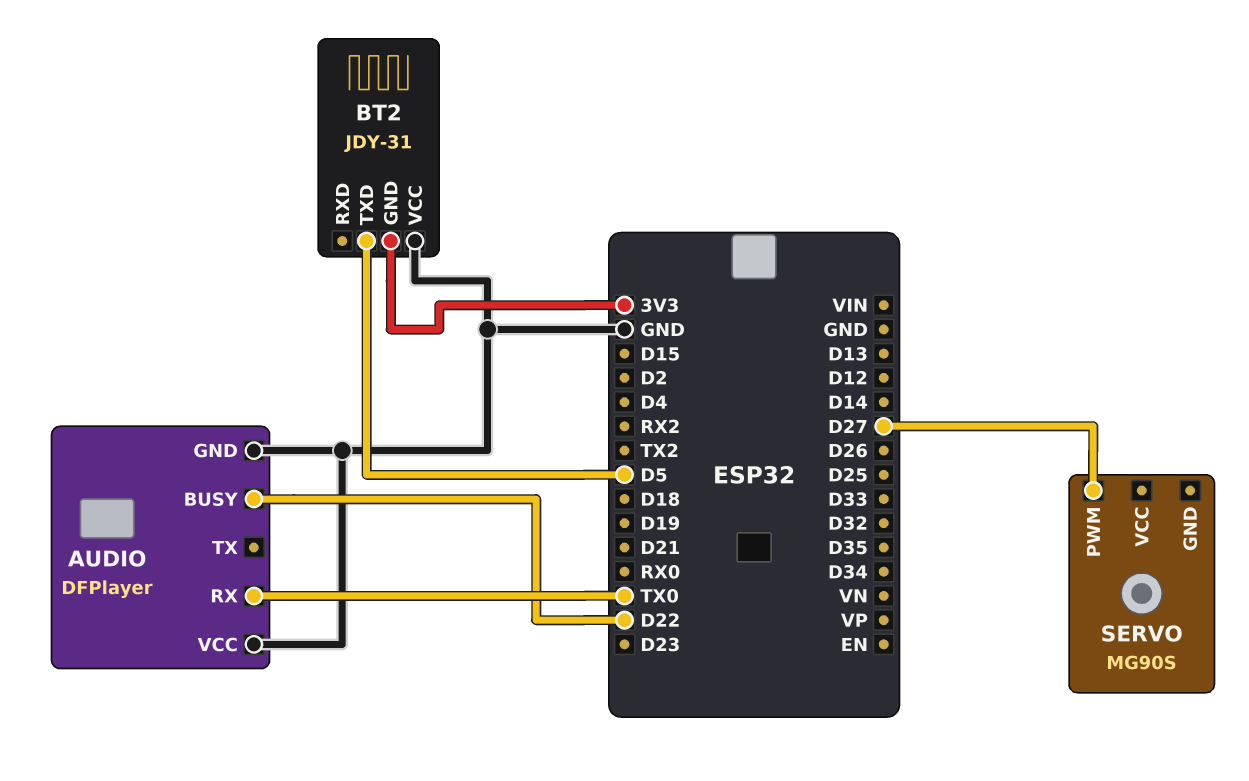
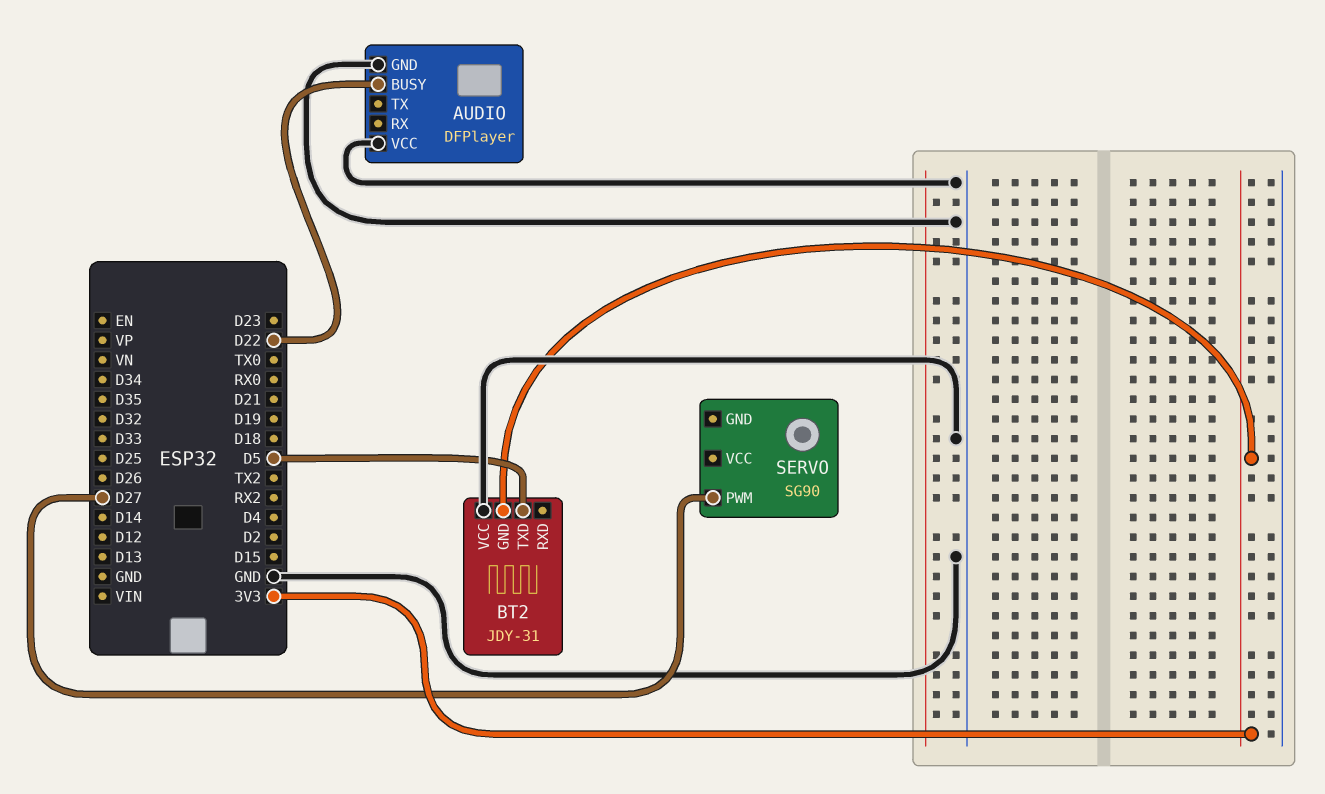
AUDIO pin RX: TX0 -> none
SERVO: MG90S -> SG90

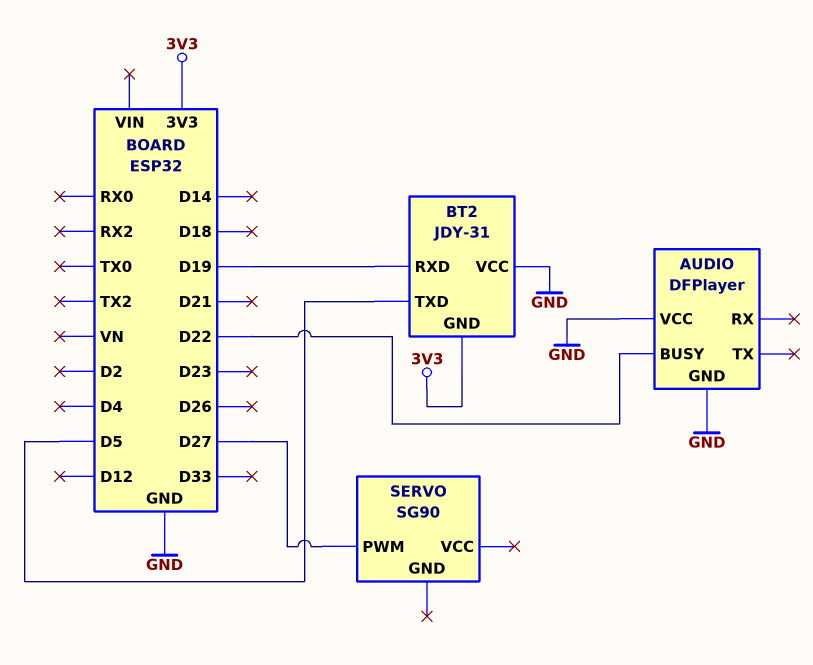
BT2 pin RXD: none -> D19

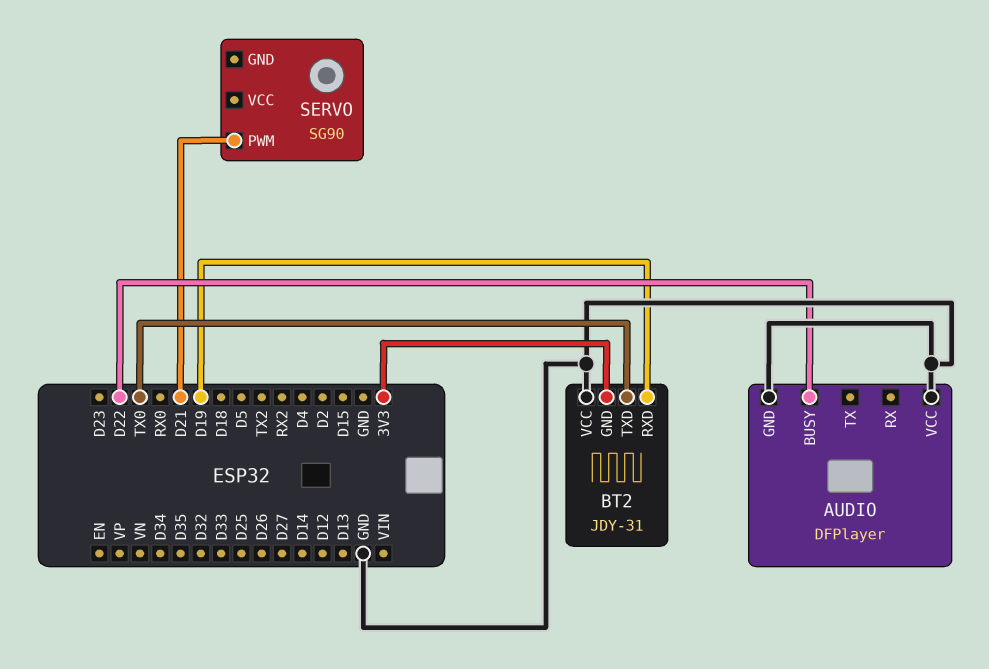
BT2 pin TXD: D5 -> TX0
SERVO pin PWM: D27 -> D21

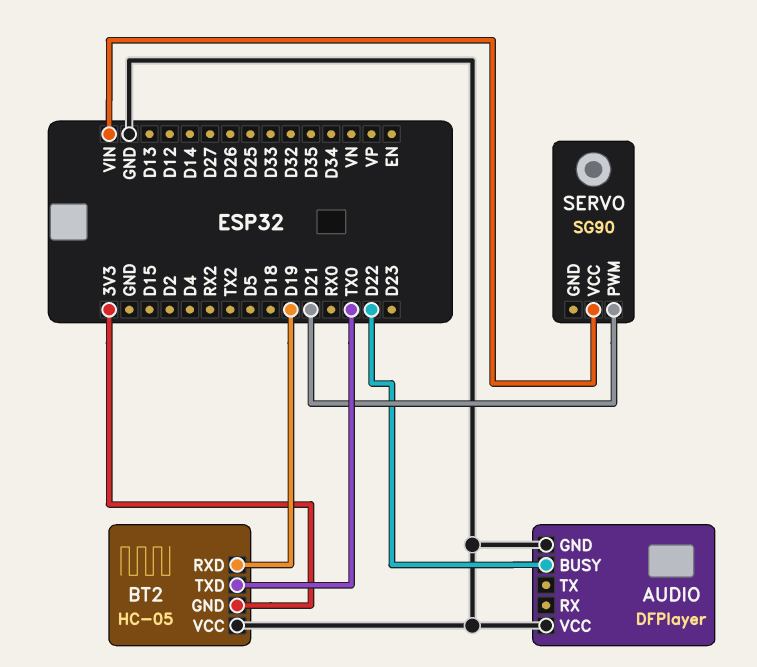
BT2: JDY-31 -> HC-05
SERVO pin VCC: none -> VIN

